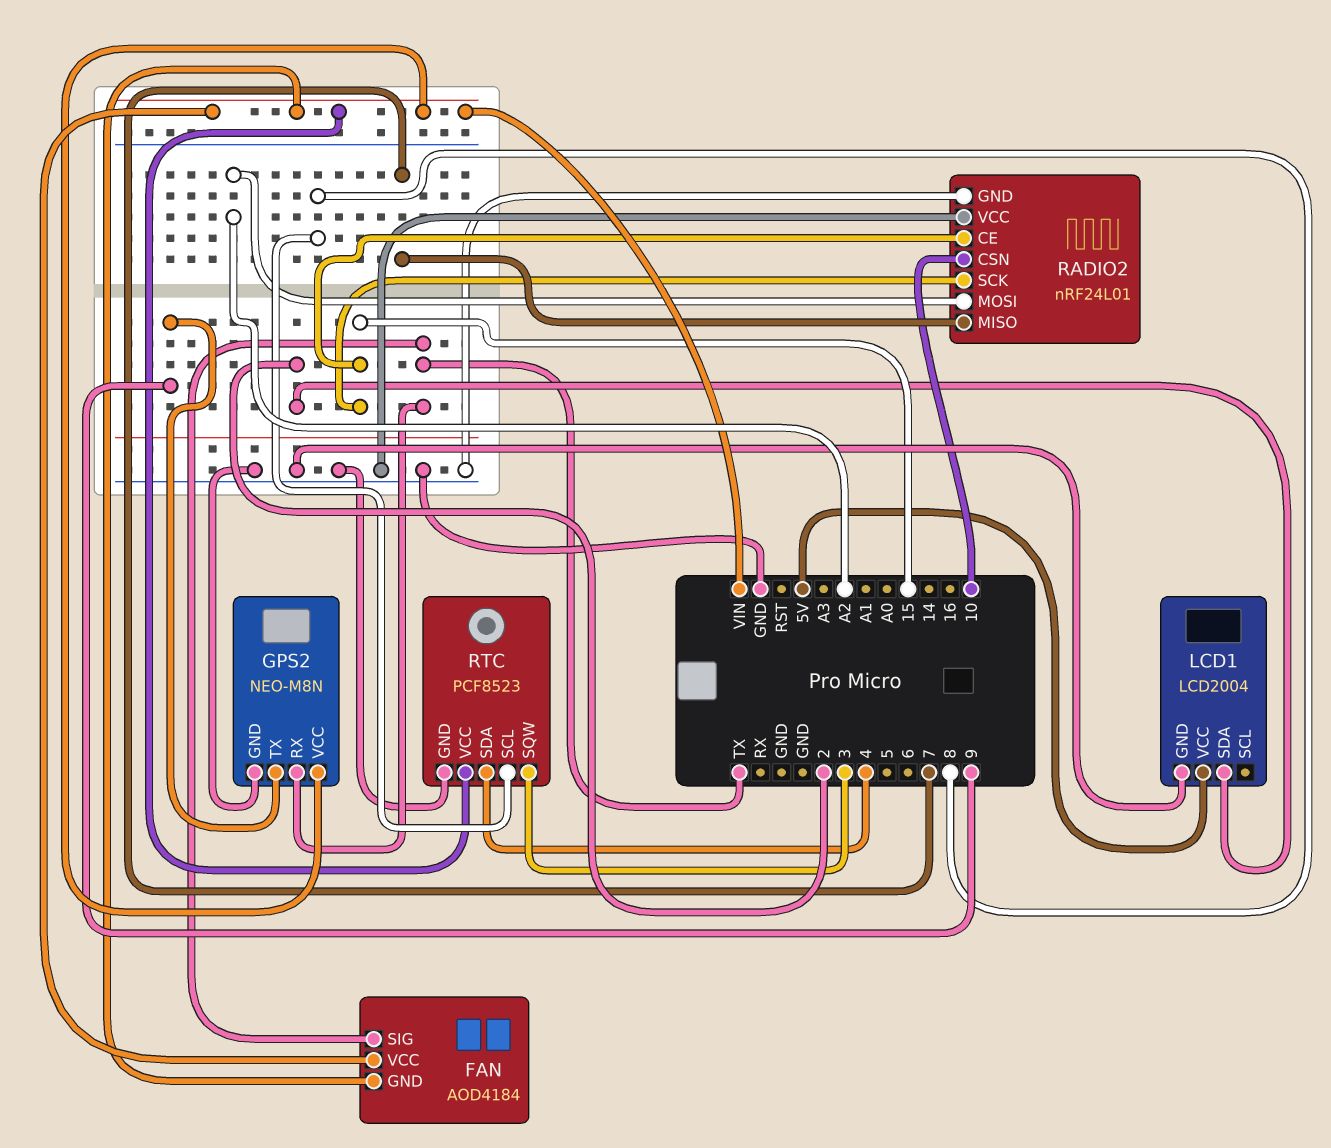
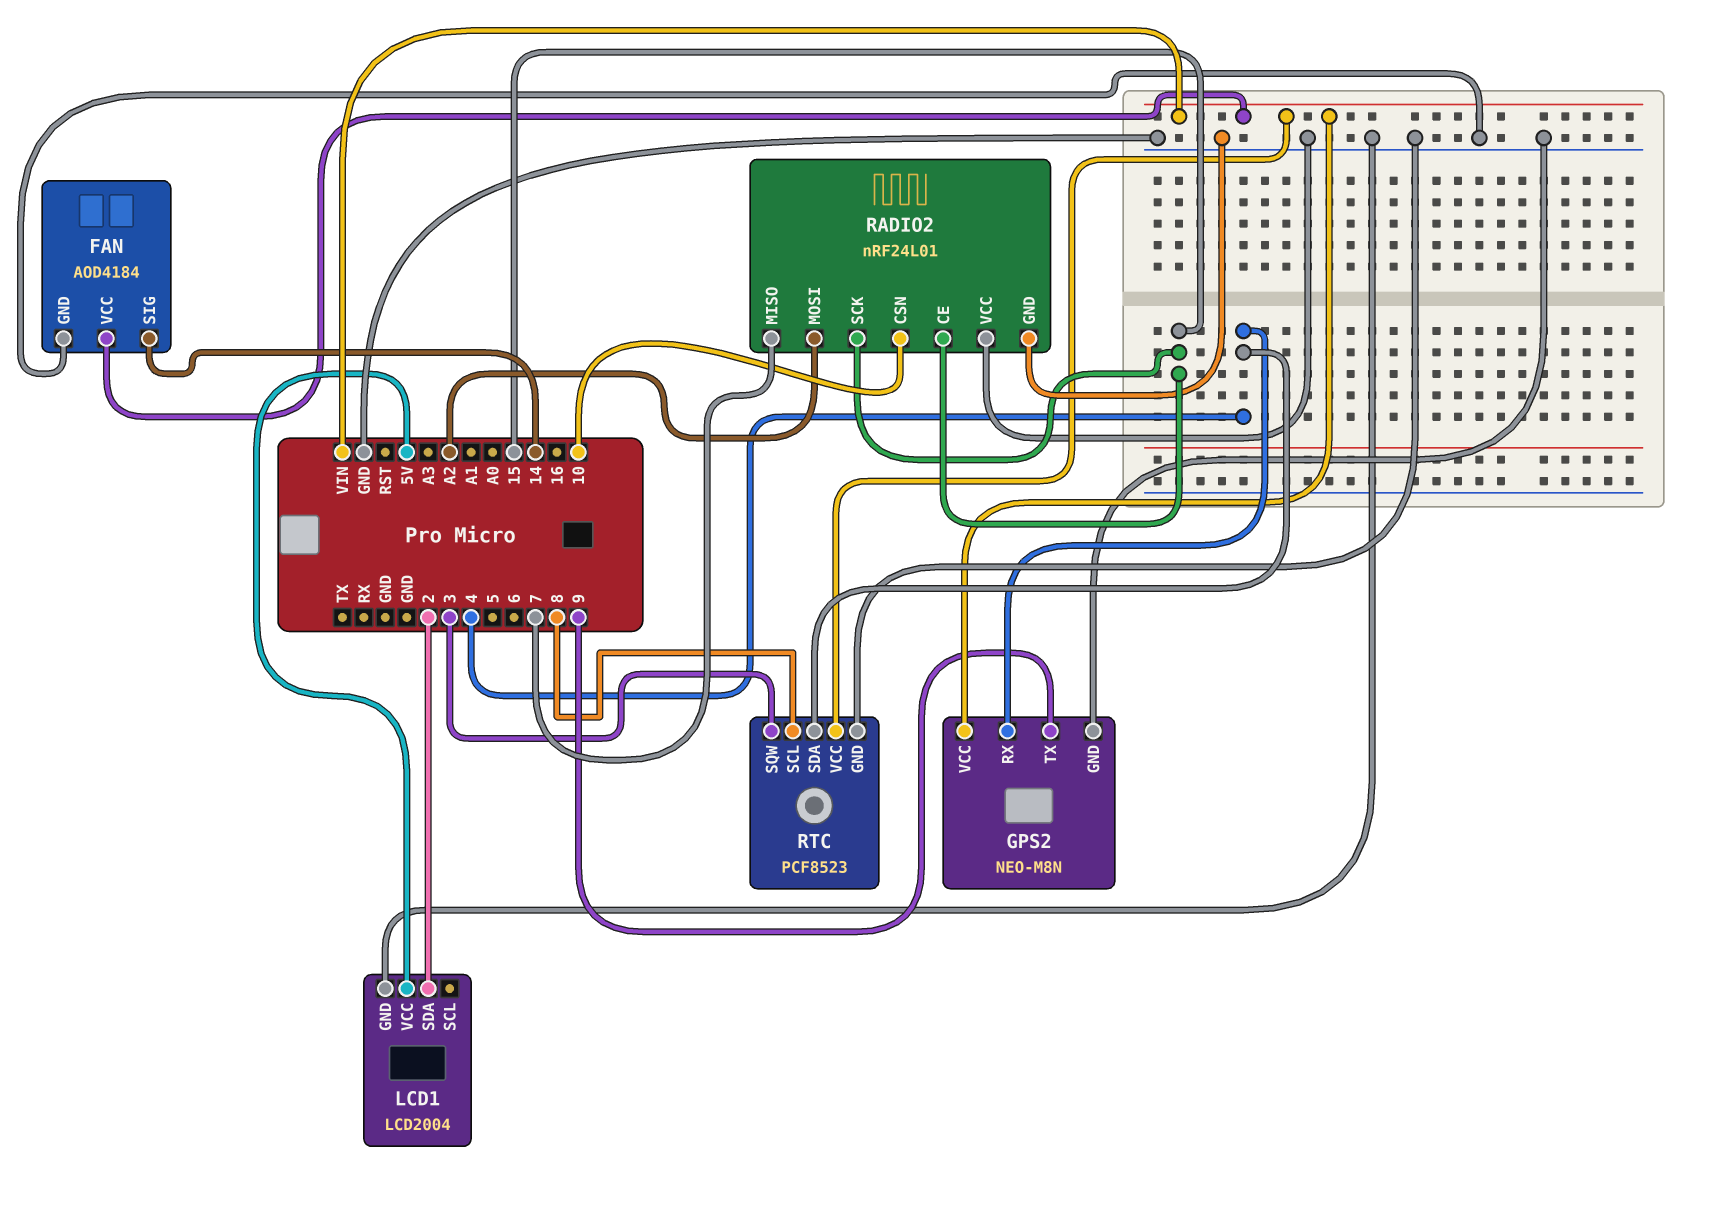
FAN pin GND: VIN -> GND
FAN pin SIG: TX -> 14
GPS2 pin RX: TX -> 4

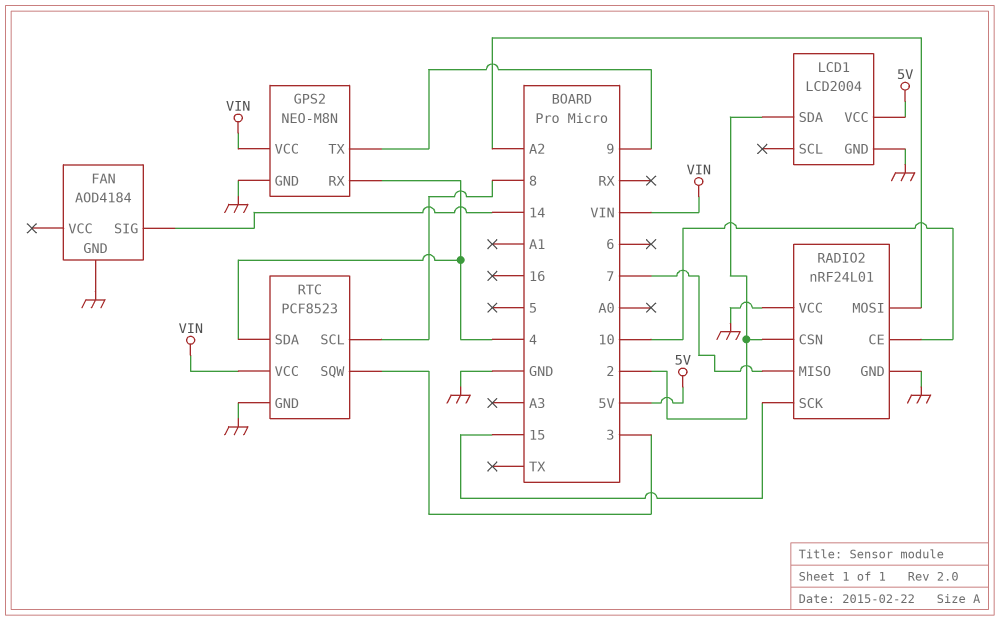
FAN pin VCC: VIN -> none
RADIO2 pin CE: 15 -> 10
RADIO2 pin CSN: 10 -> 2

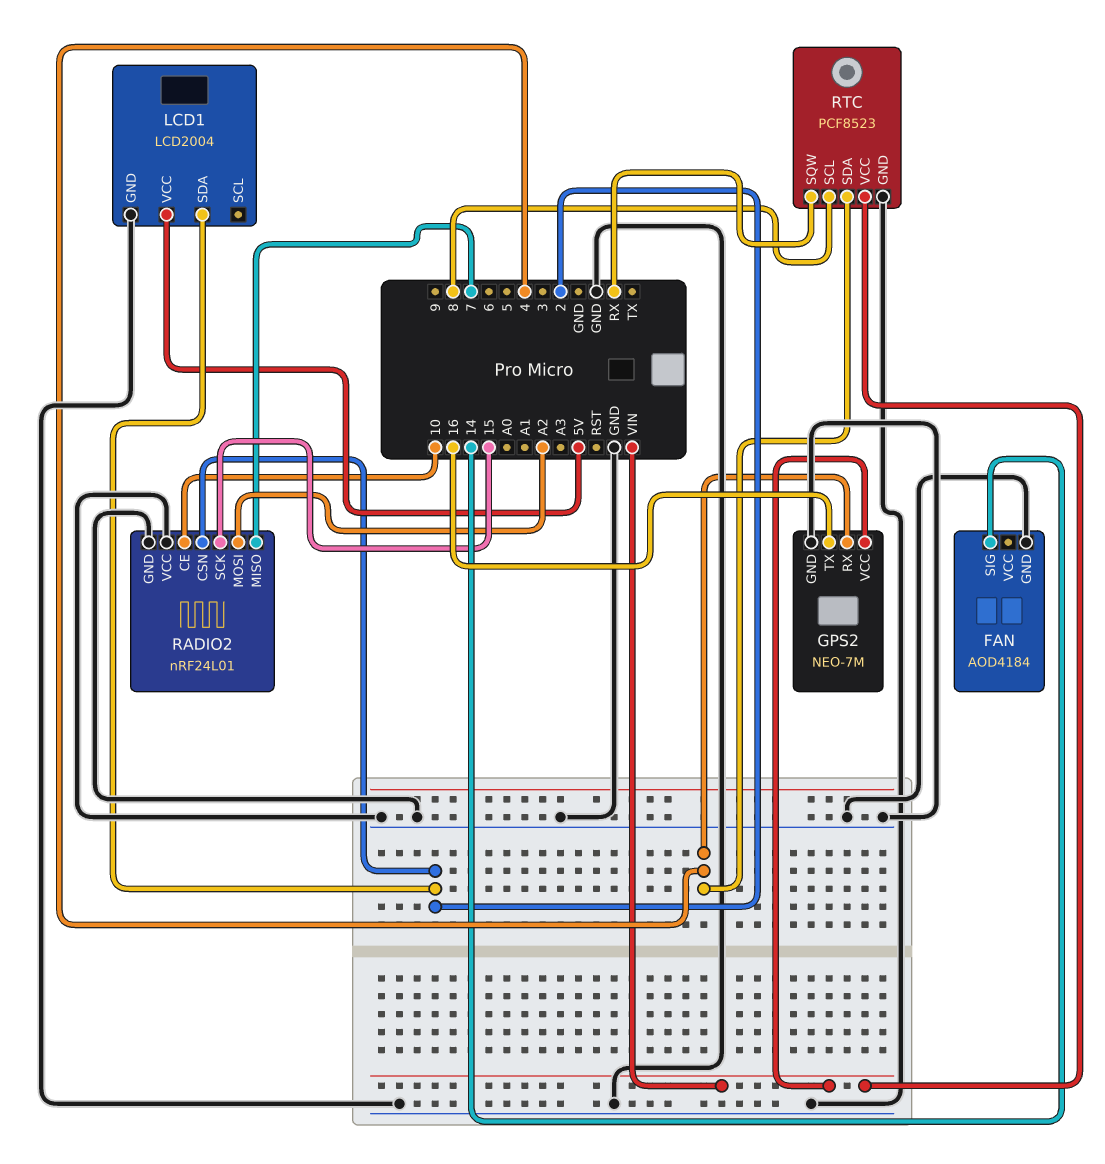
GPS2: NEO-M8N -> NEO-7M
GPS2 pin TX: 9 -> 16
RTC pin SQW: 3 -> RX

